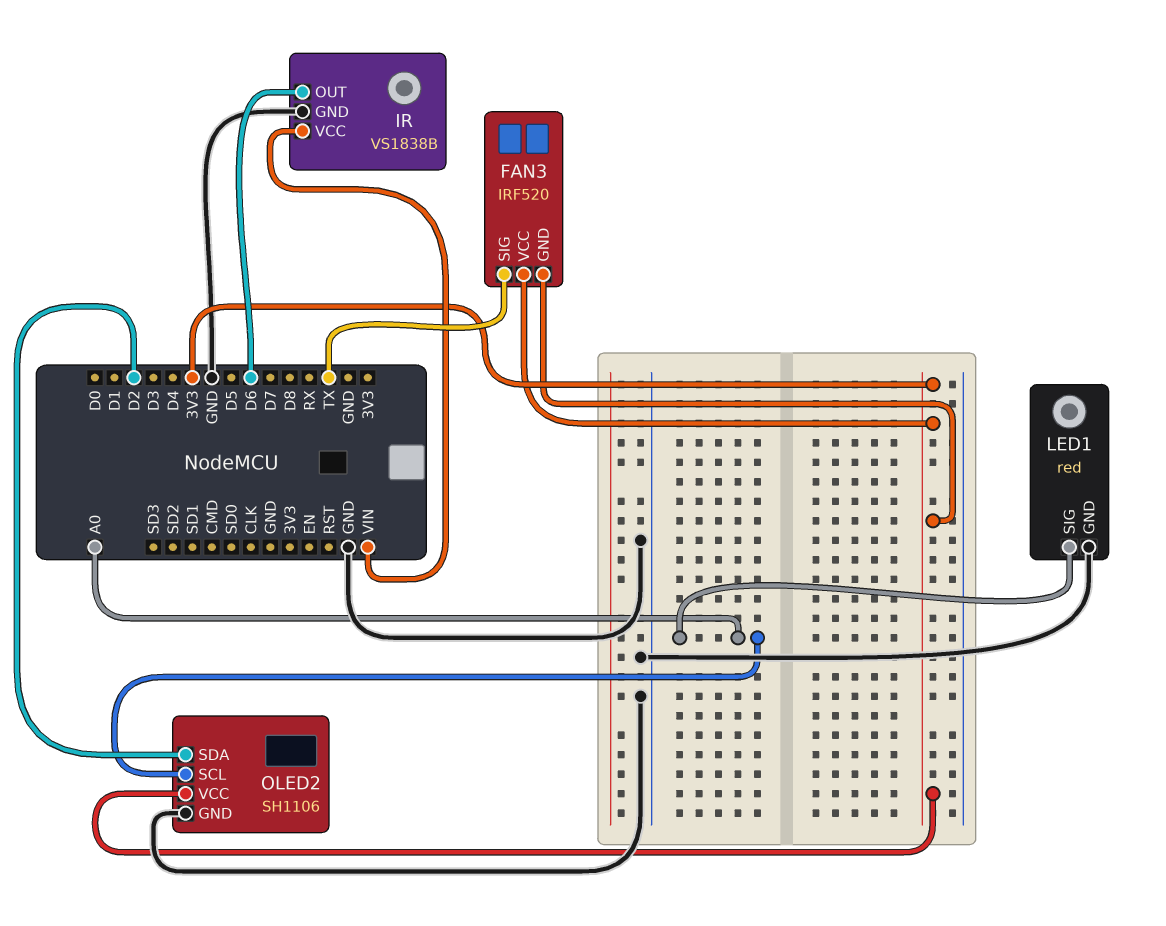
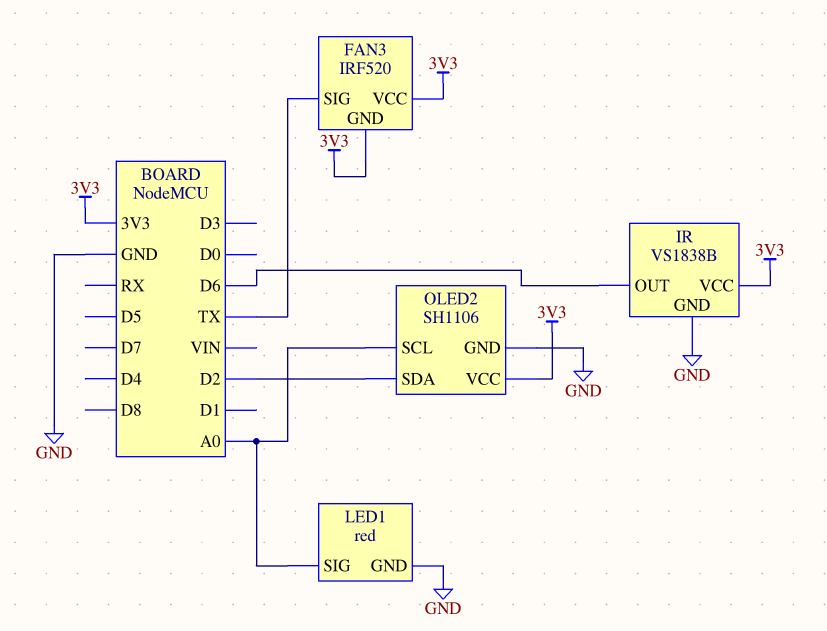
IR pin VCC: VIN -> 3V3

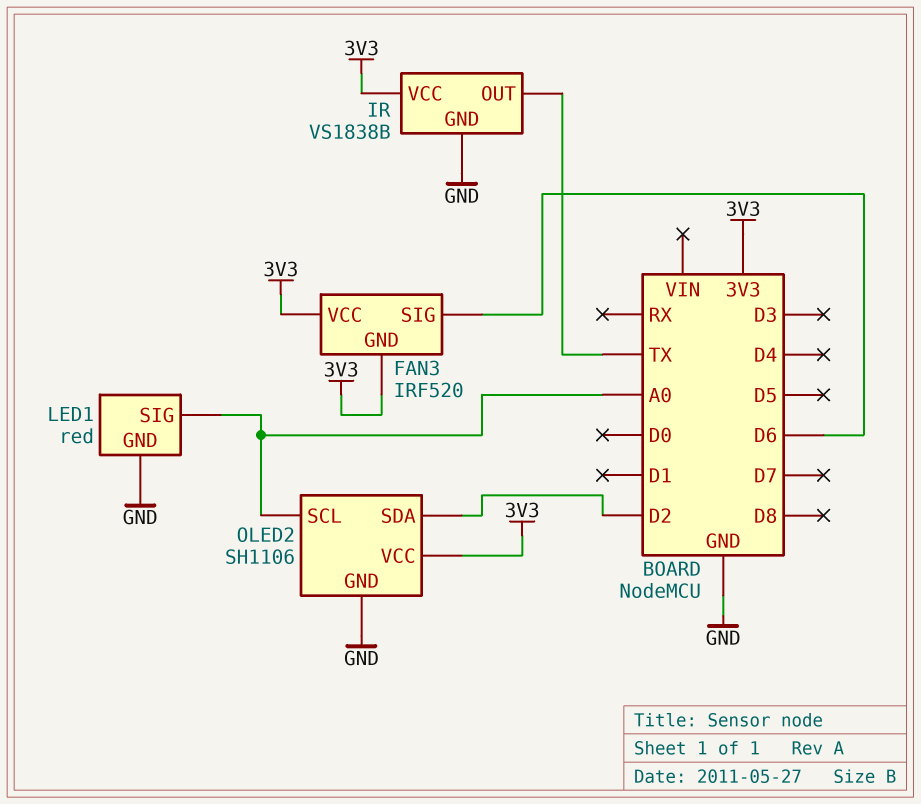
FAN3 pin SIG: TX -> D6
IR pin OUT: D6 -> TX

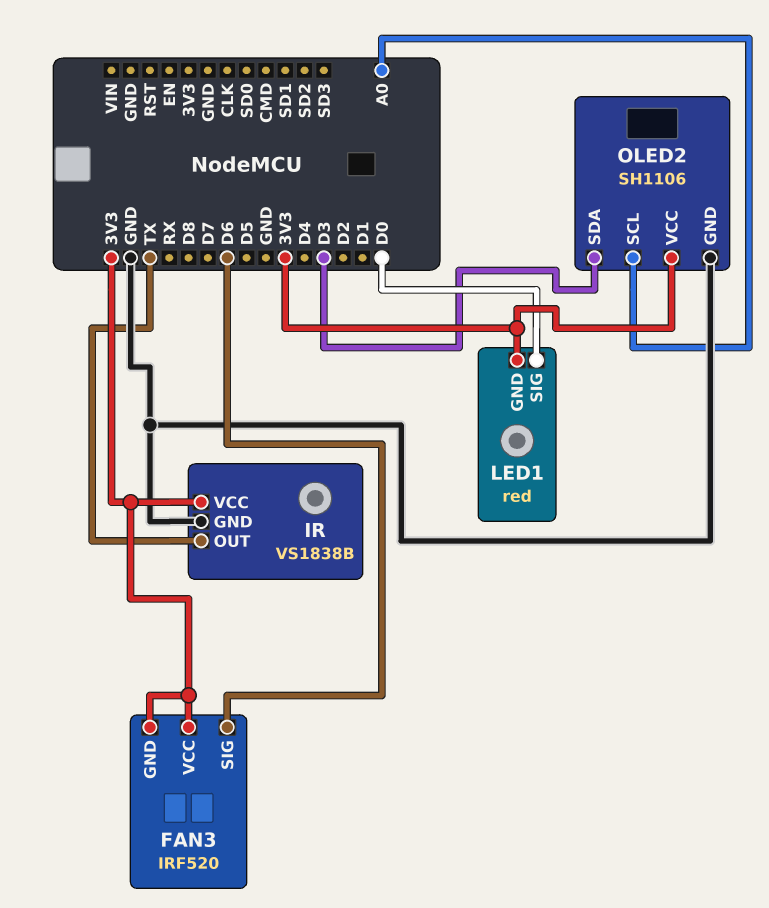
LED1 pin GND: GND -> 3V3
LED1 pin SIG: A0 -> D0
OLED2 pin SDA: D2 -> D3

